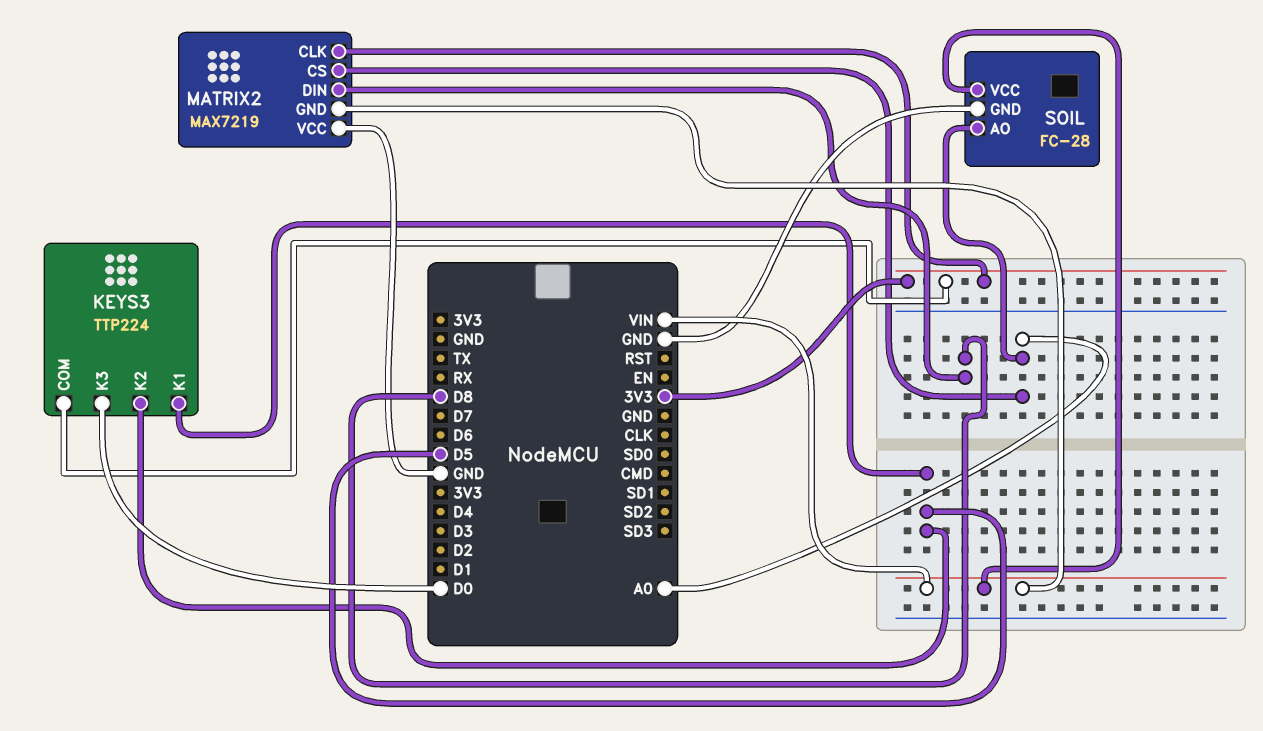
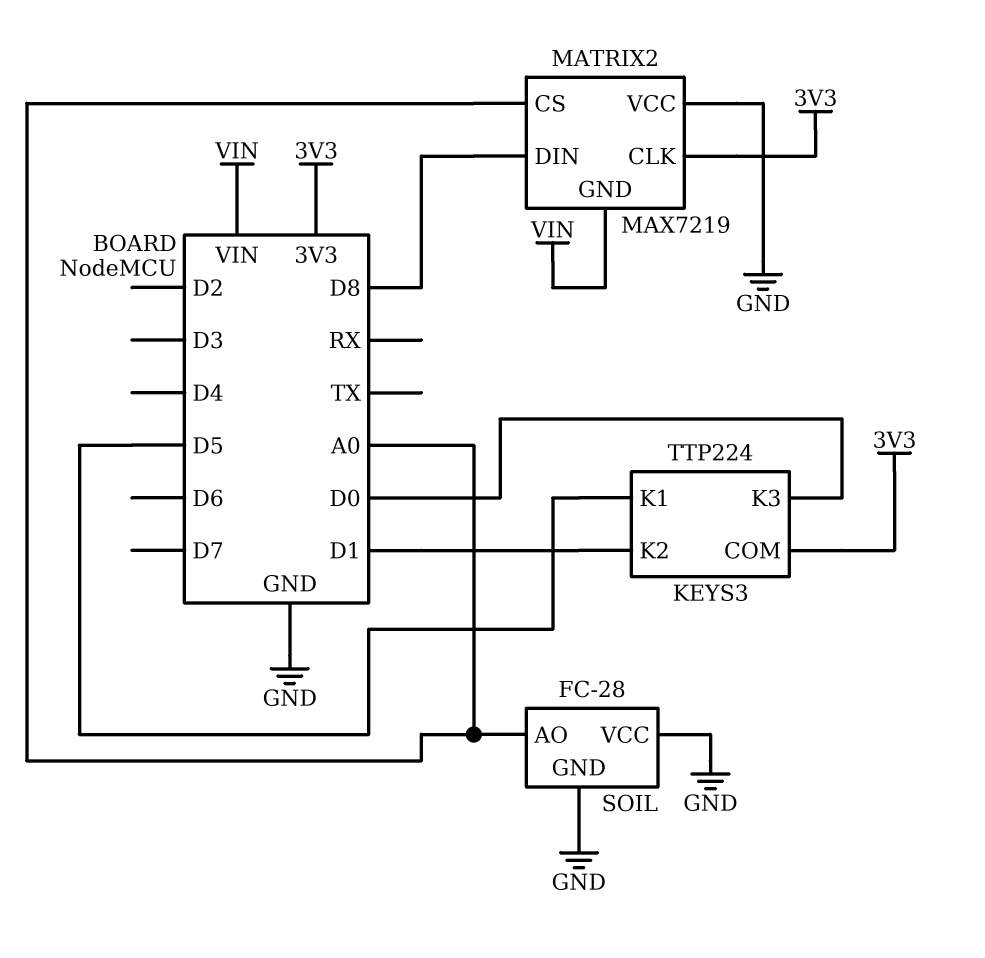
KEYS3 pin K2: D5 -> D1
SOIL pin VCC: VIN -> GND

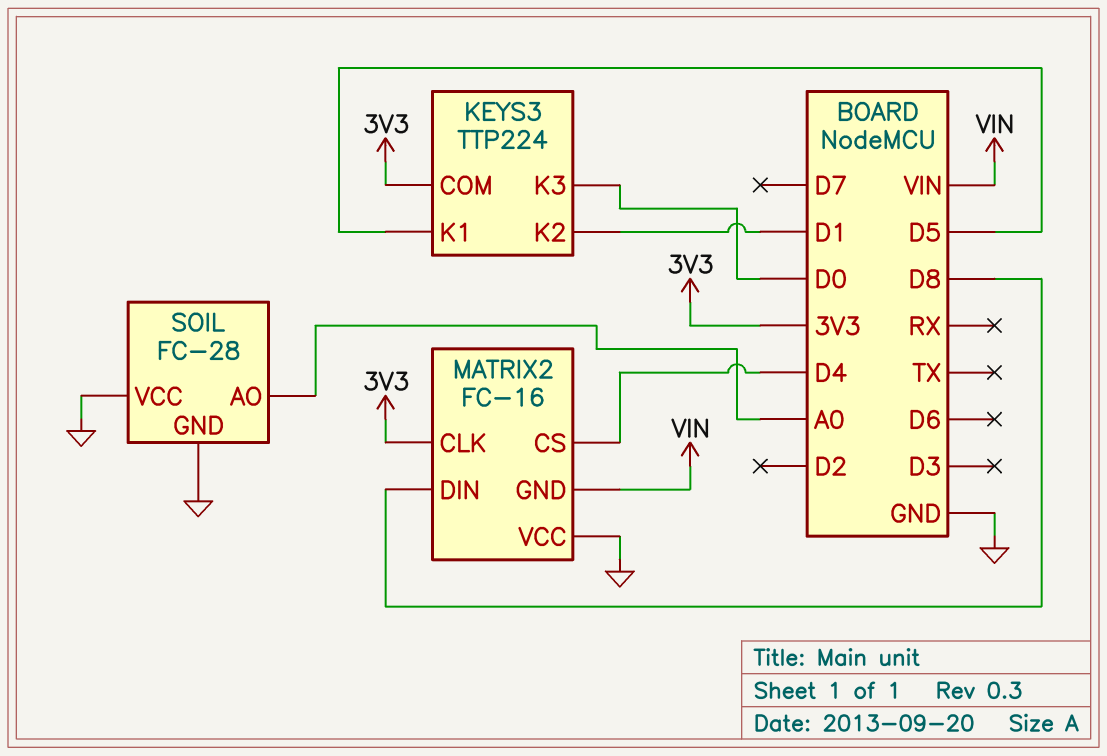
MATRIX2: MAX7219 -> FC-16
MATRIX2 pin CS: A0 -> D4

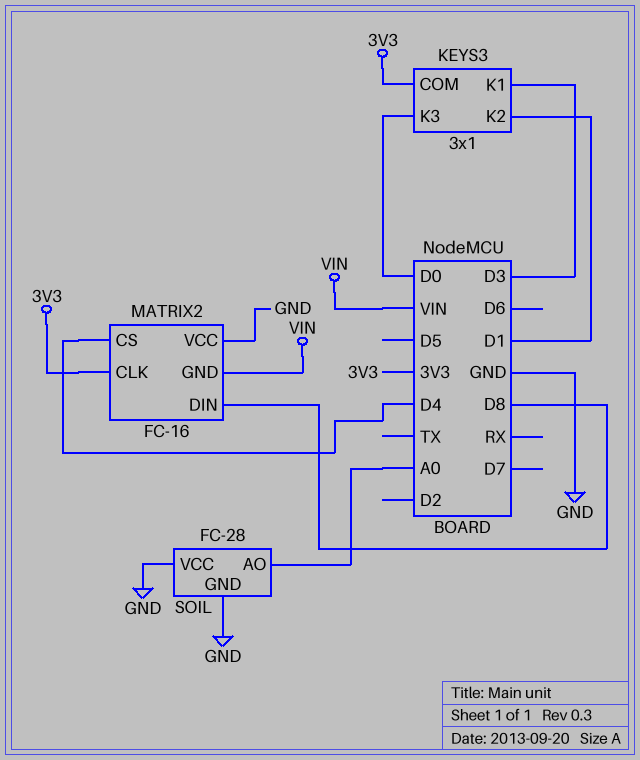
KEYS3: TTP224 -> 3x1
KEYS3 pin K1: D5 -> D3

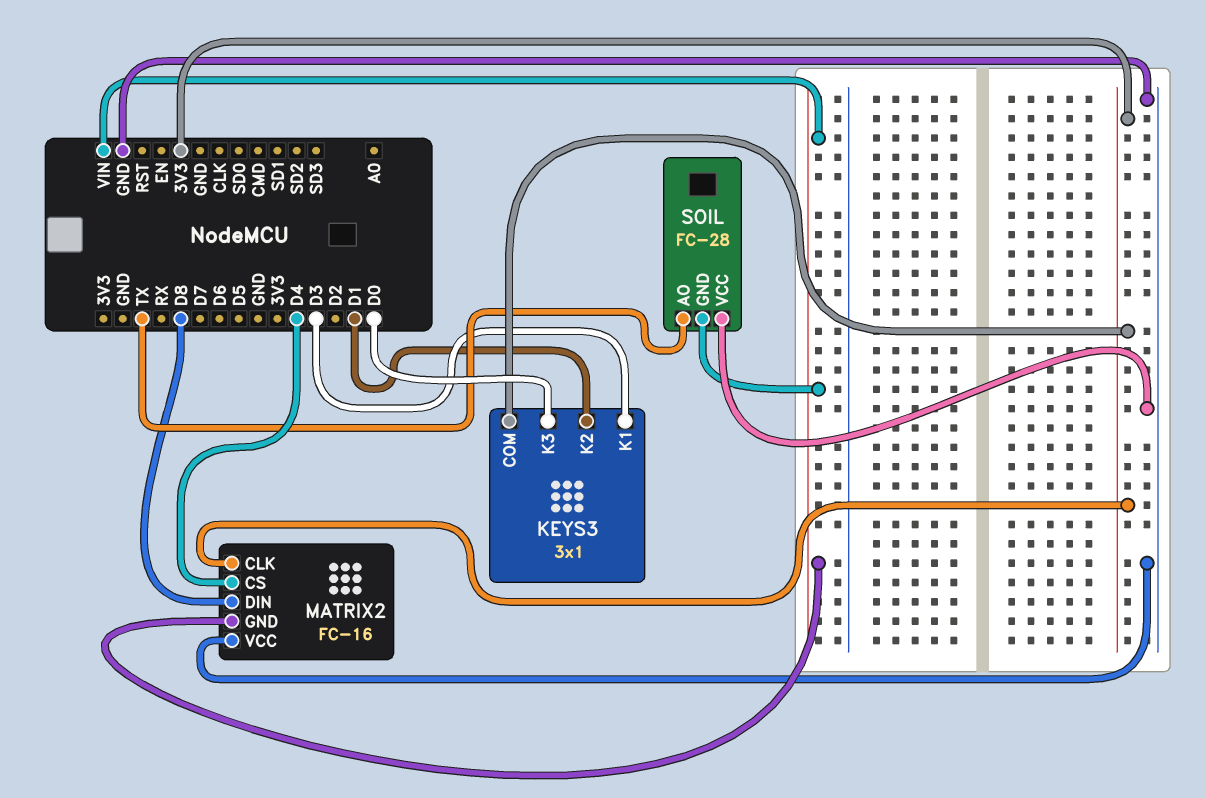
SOIL pin AO: A0 -> TX
SOIL pin GND: GND -> VIN

